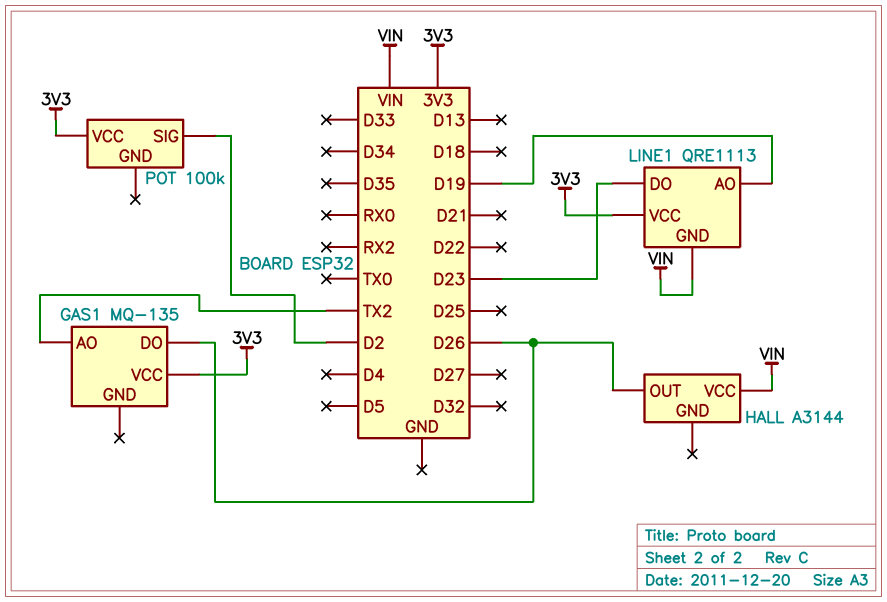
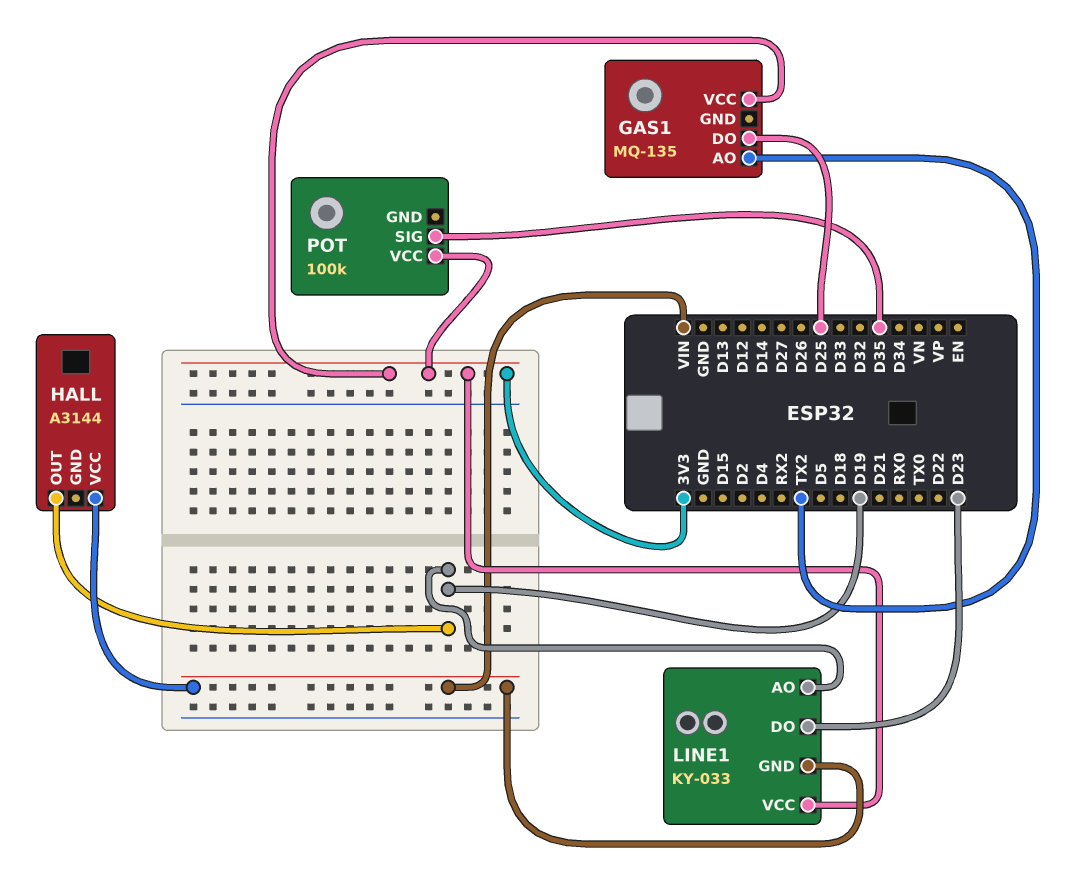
GAS1 pin DO: D26 -> D25
HALL pin OUT: D26 -> D19
LINE1: QRE1113 -> KY-033
POT pin SIG: D2 -> D35

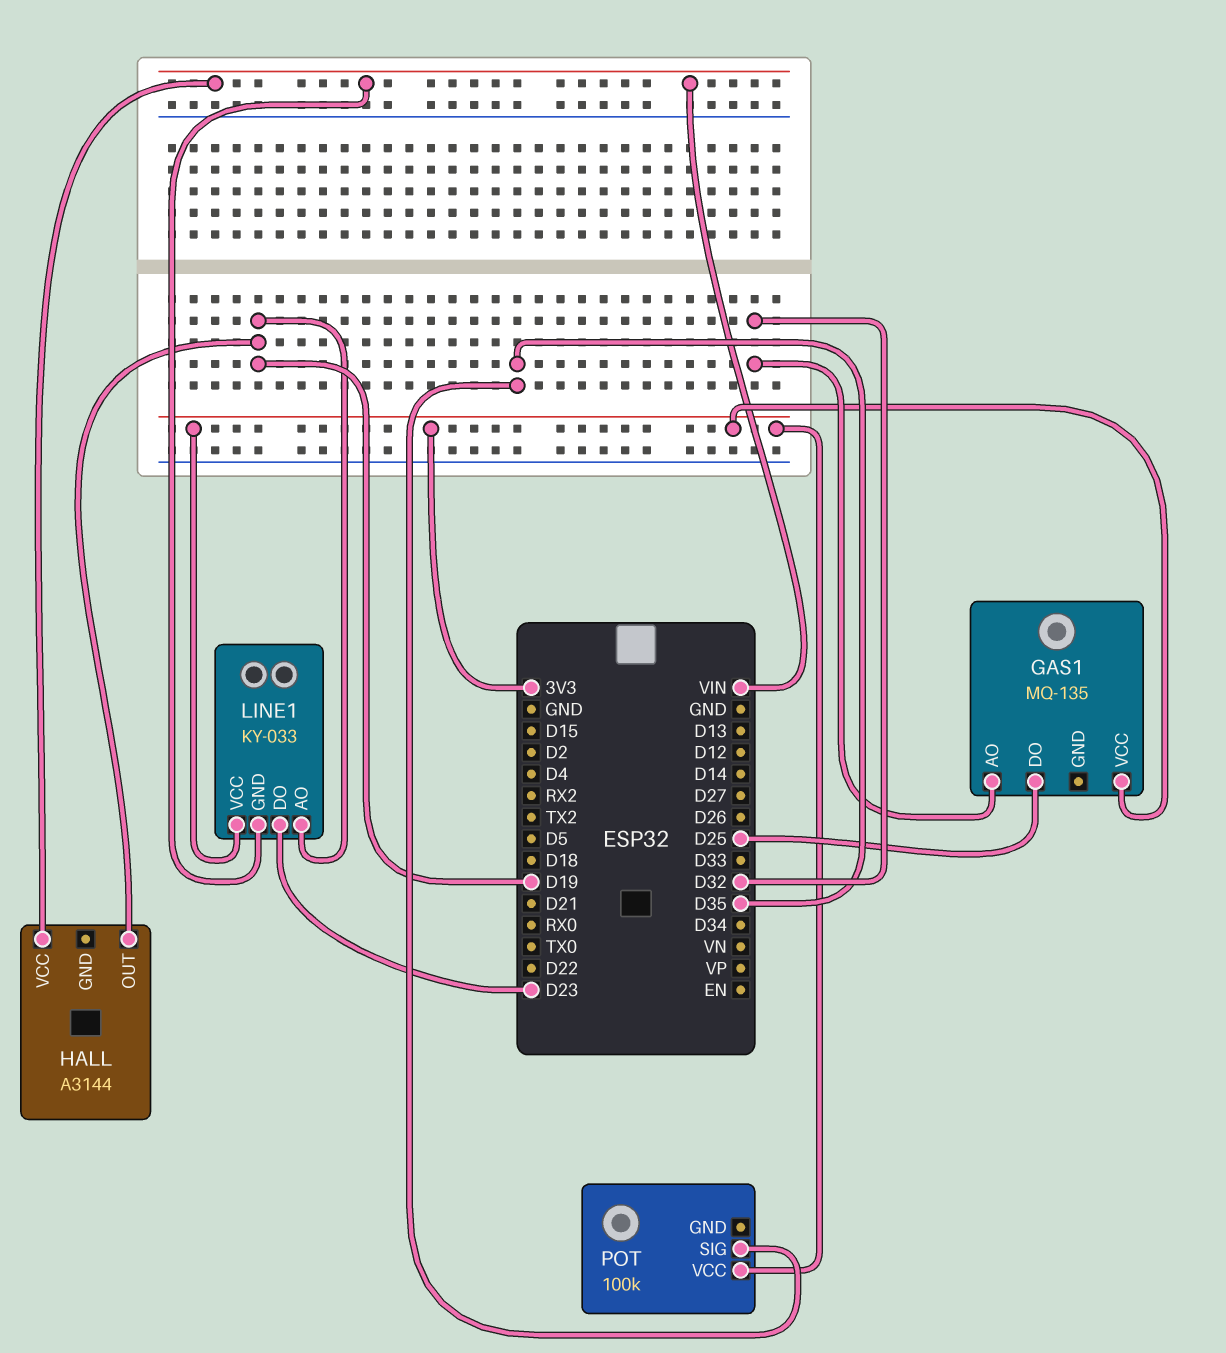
GAS1 pin AO: TX2 -> D32

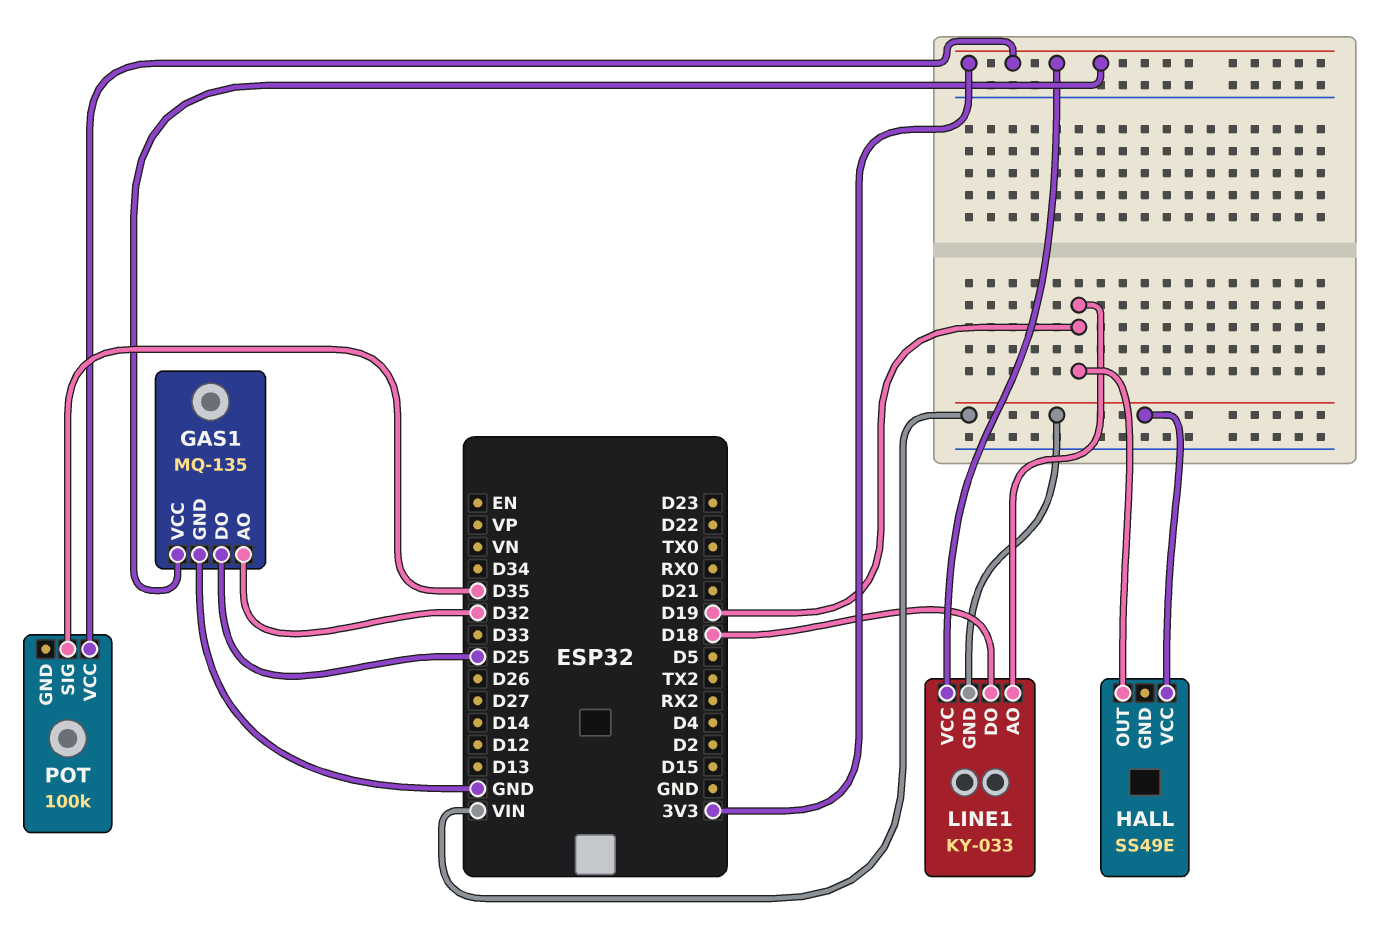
GAS1 pin GND: none -> GND
HALL: A3144 -> SS49E
LINE1 pin DO: D23 -> D18

